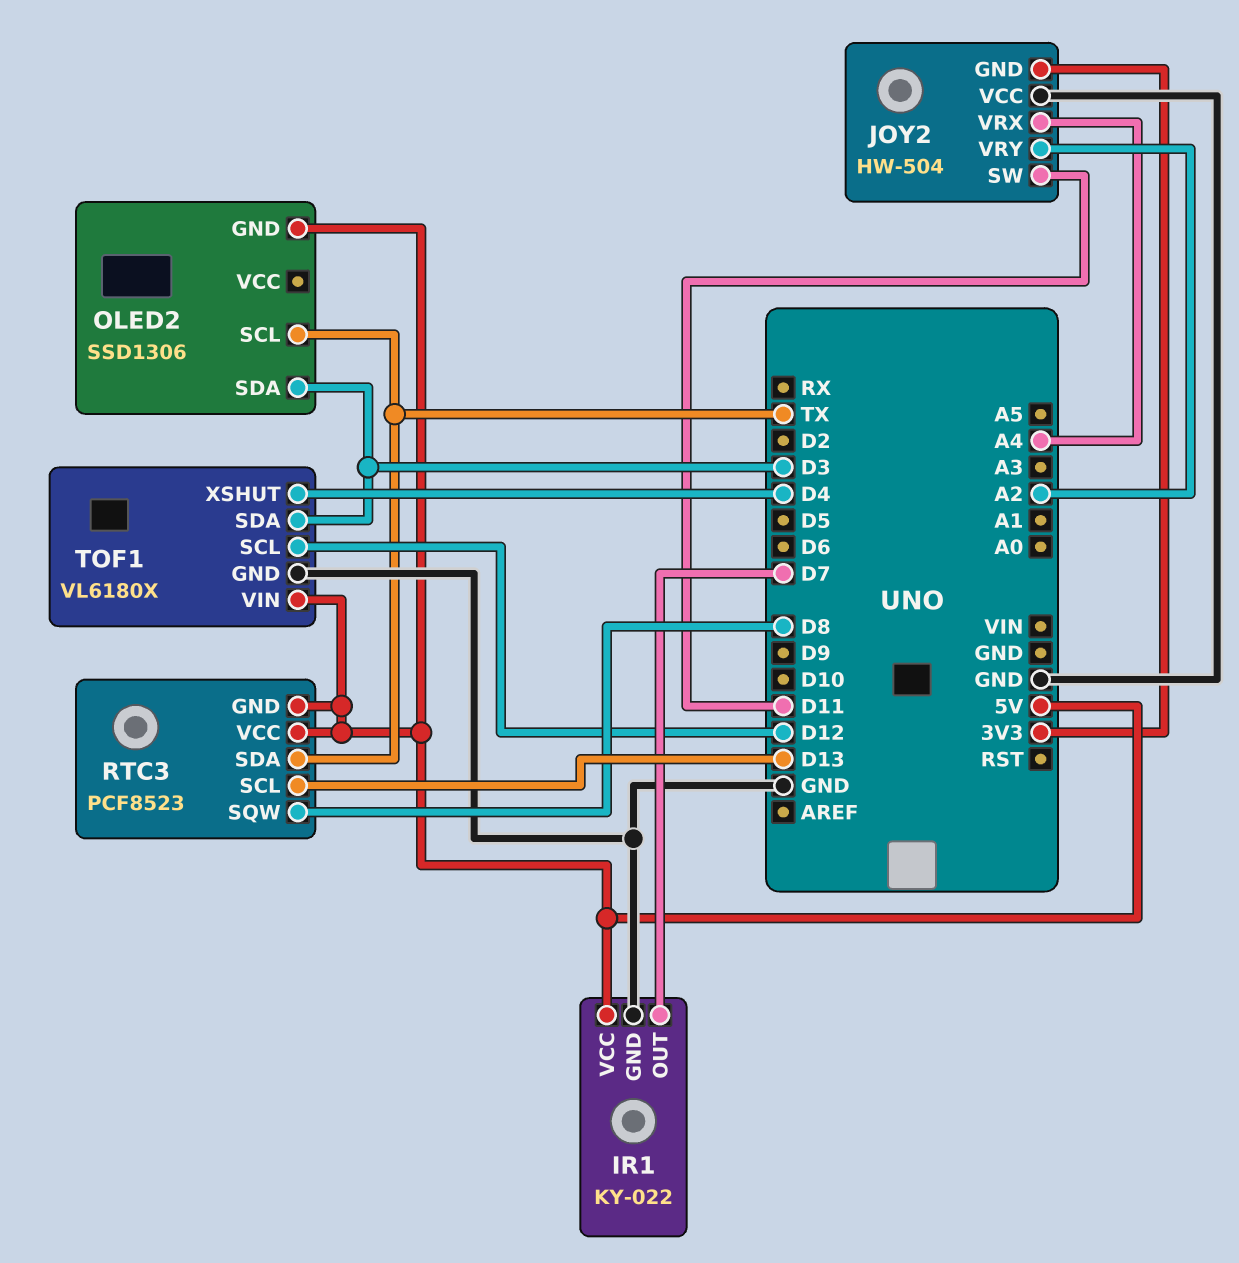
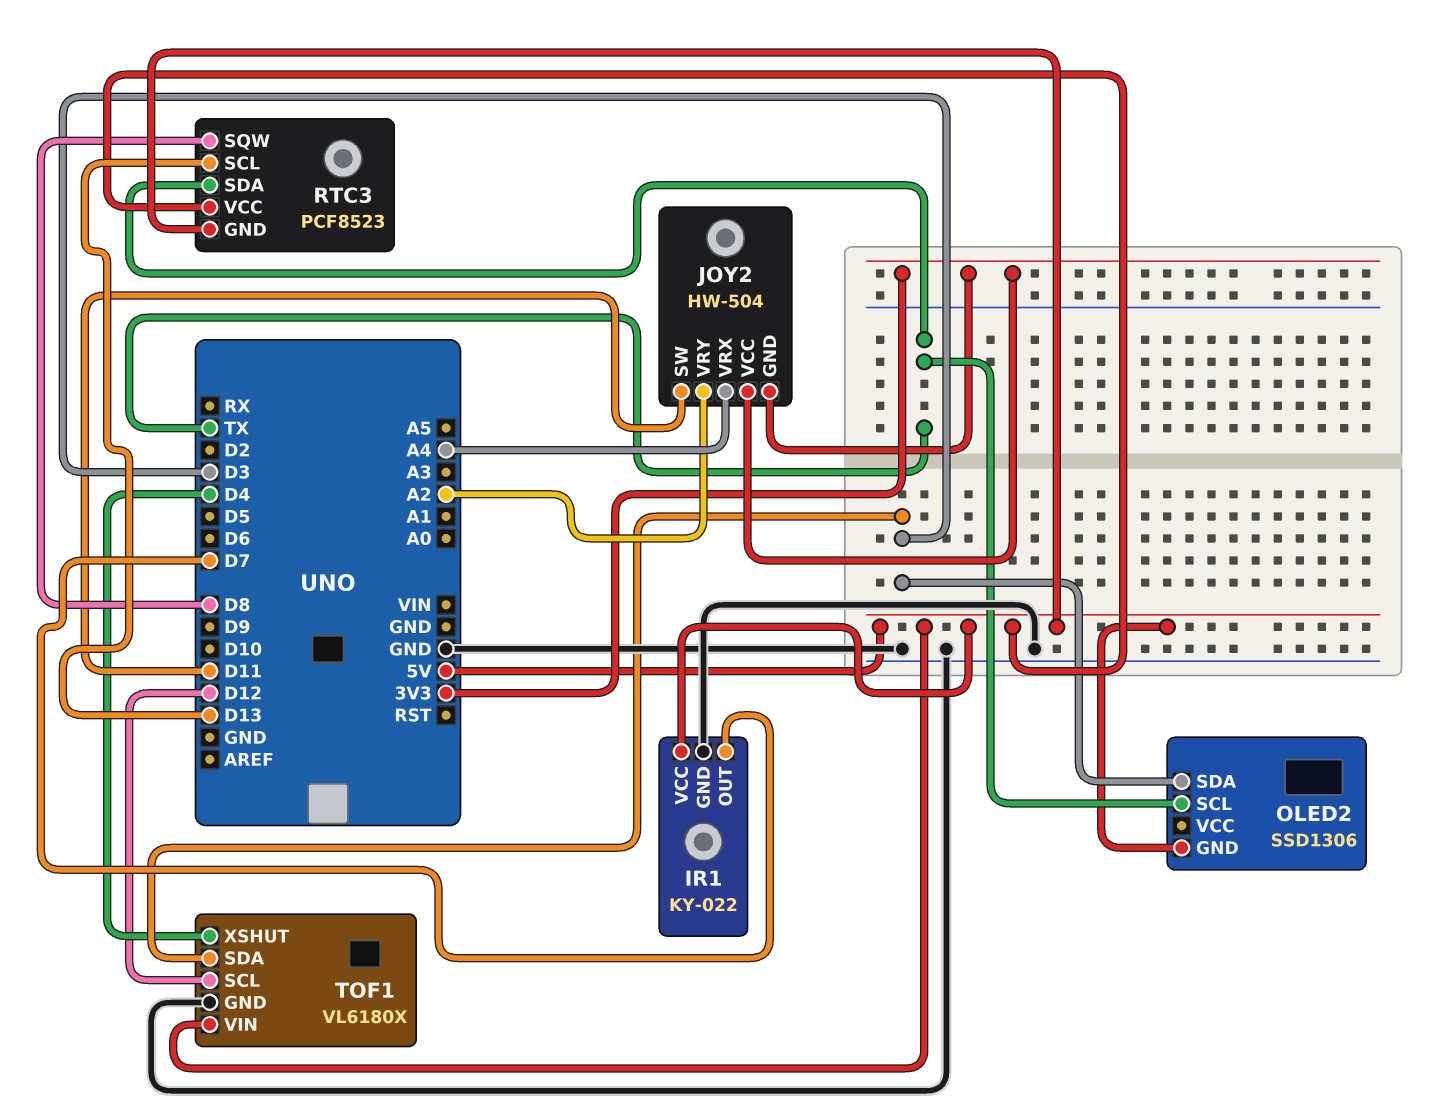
JOY2 pin VCC: GND -> 3V3

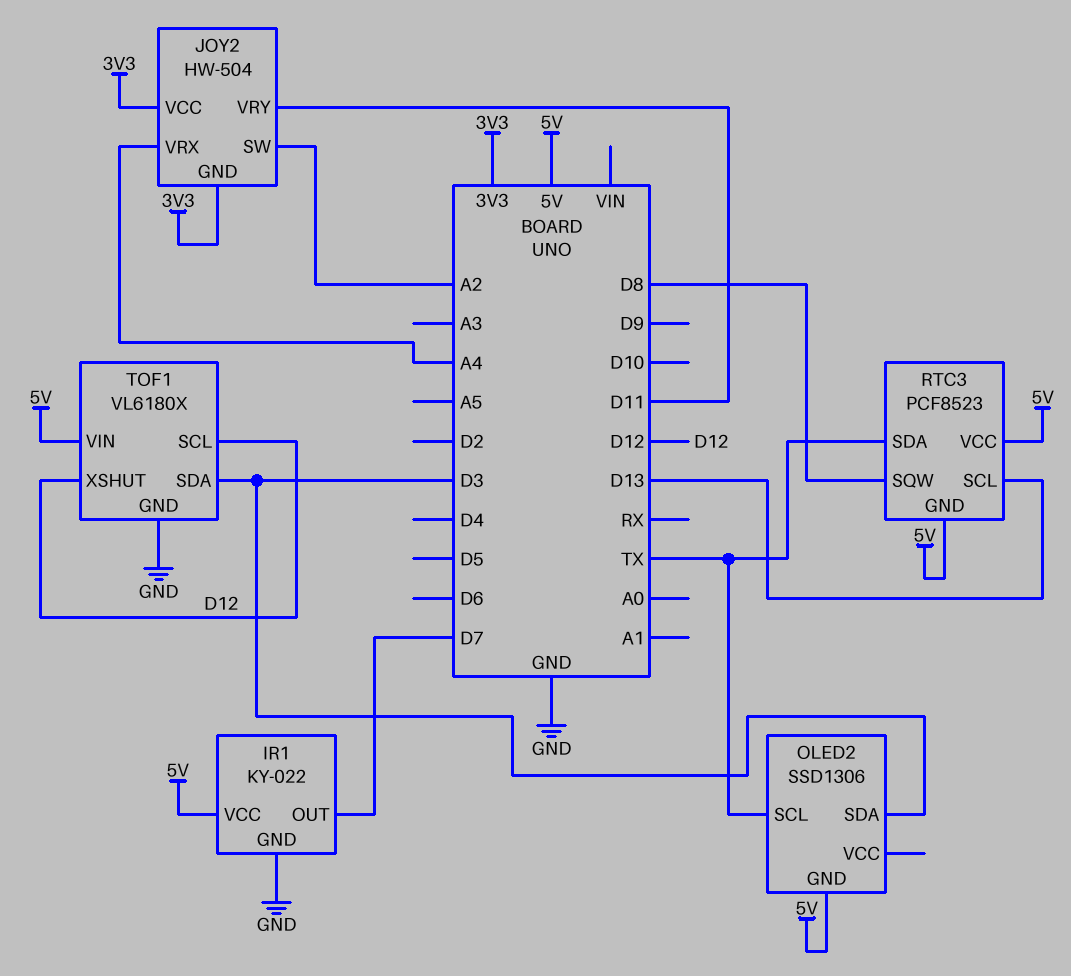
JOY2 pin SW: D11 -> A2
JOY2 pin VRY: A2 -> D11
TOF1 pin XSHUT: D4 -> D12

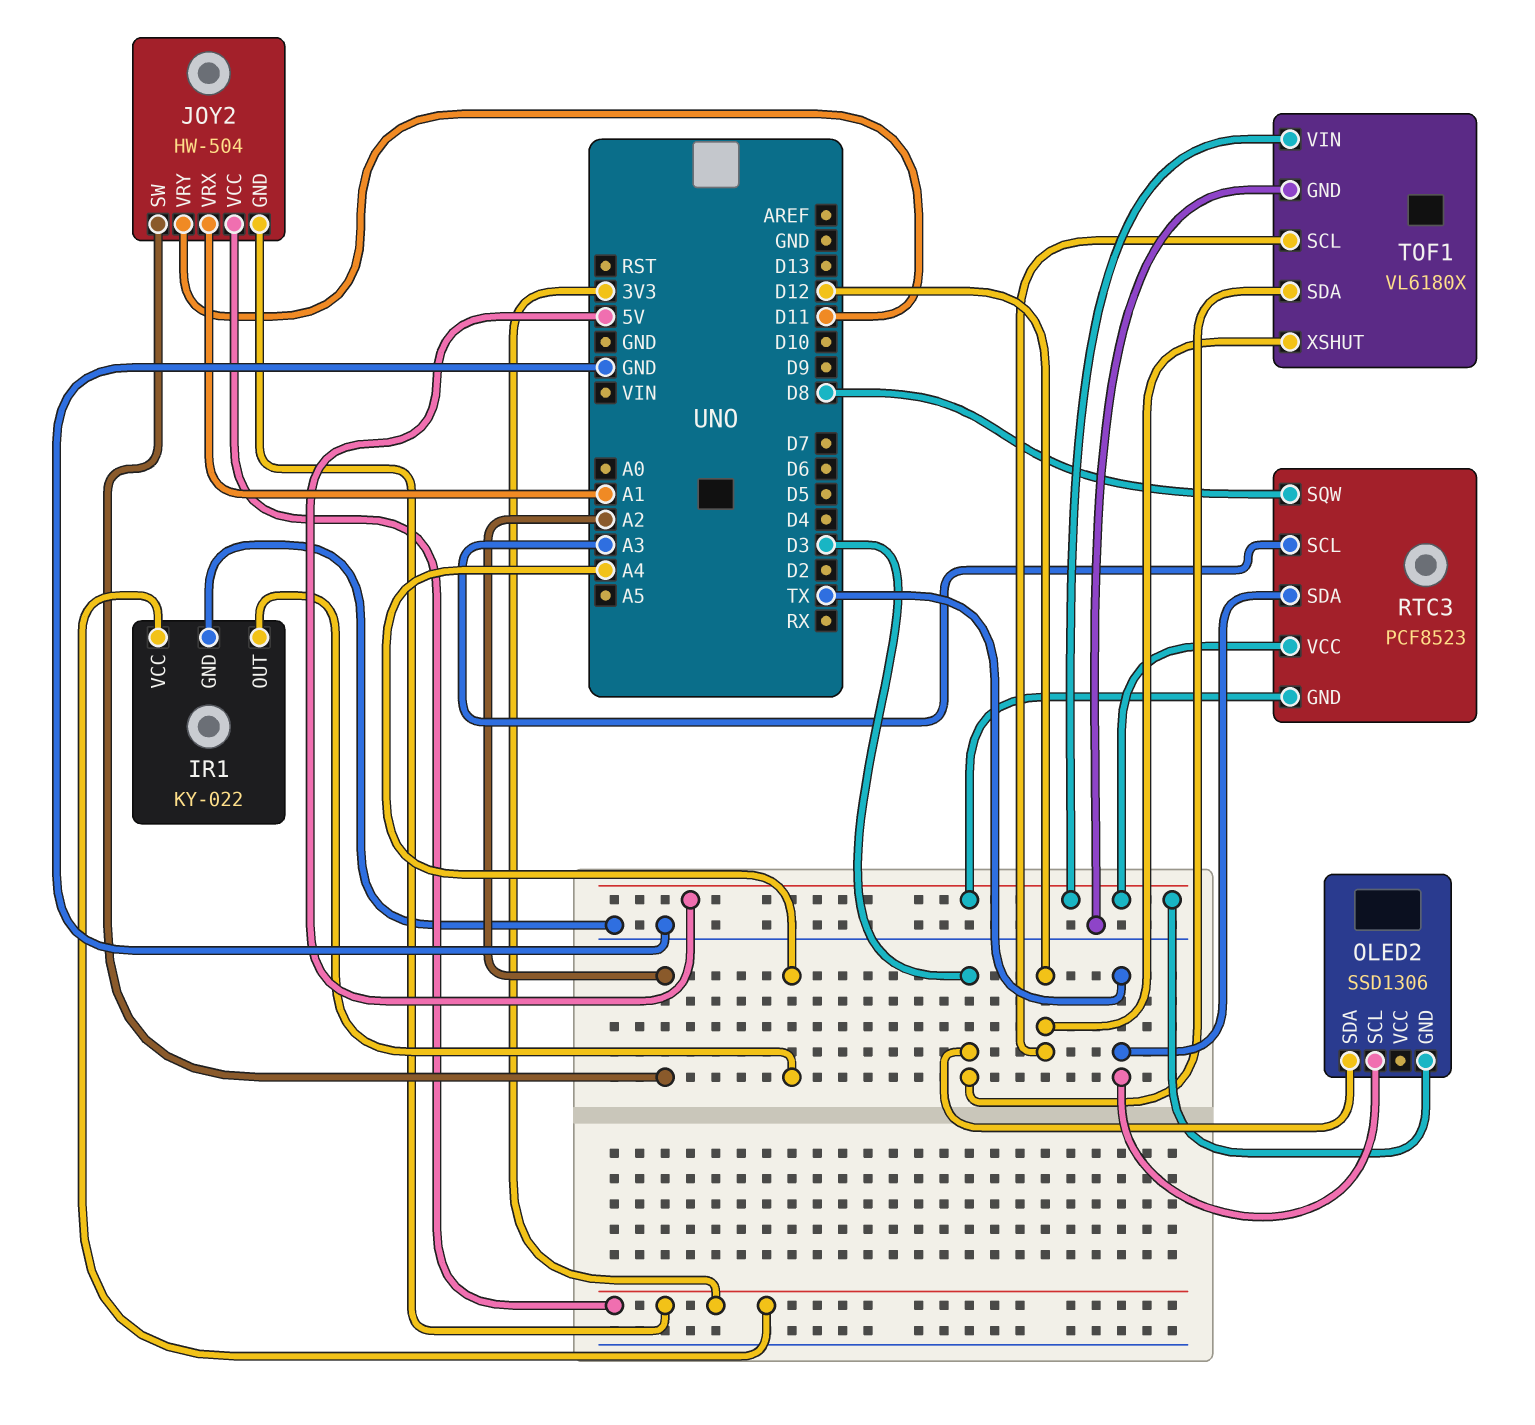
IR1 pin OUT: D7 -> A4
IR1 pin VCC: 5V -> 3V3
JOY2 pin VRX: A4 -> A1
RTC3 pin SCL: D13 -> A3

